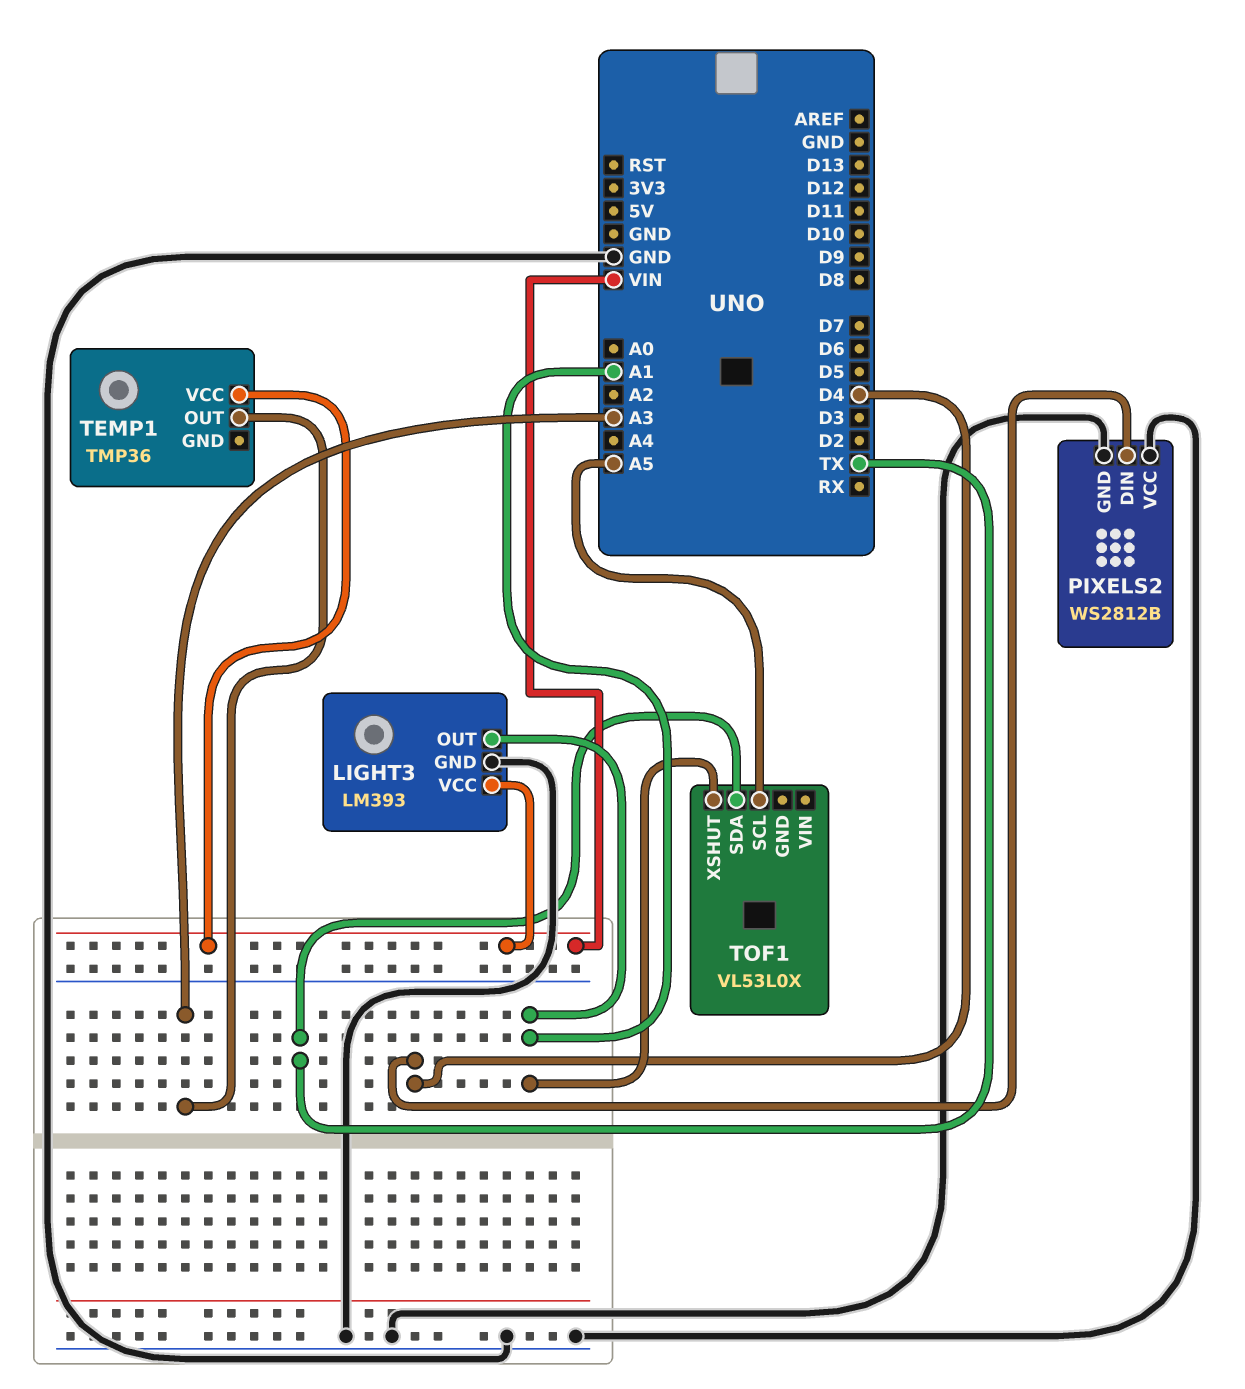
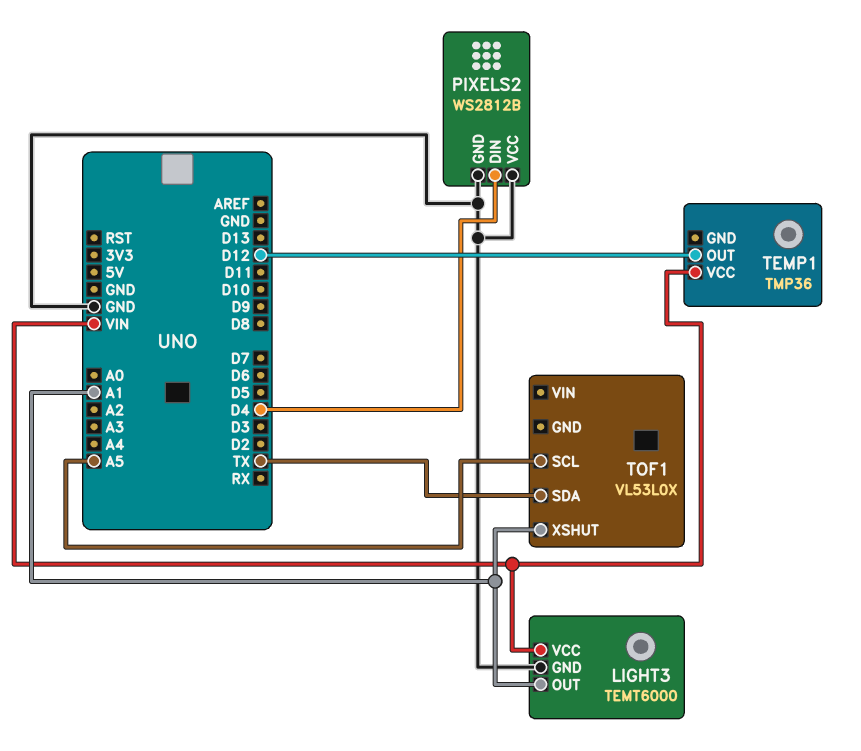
LIGHT3: LM393 -> TEMT6000
TEMP1 pin OUT: A3 -> D12

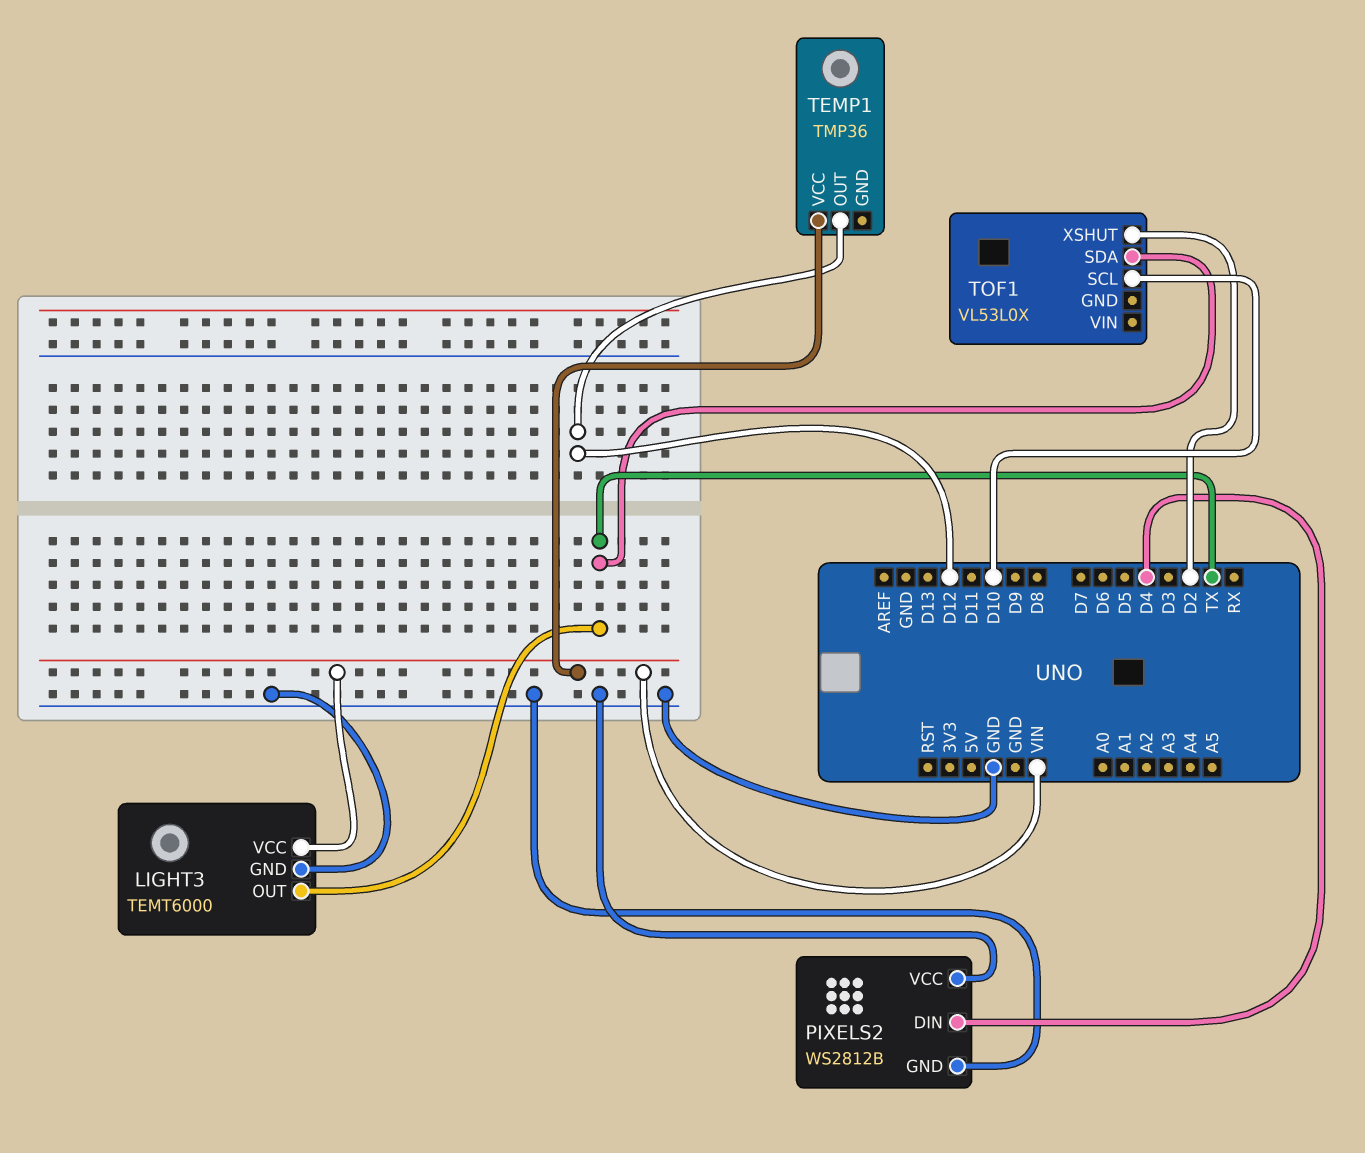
LIGHT3 pin OUT: A1 -> TX
TOF1 pin SCL: A5 -> D10
TOF1 pin XSHUT: A1 -> D2

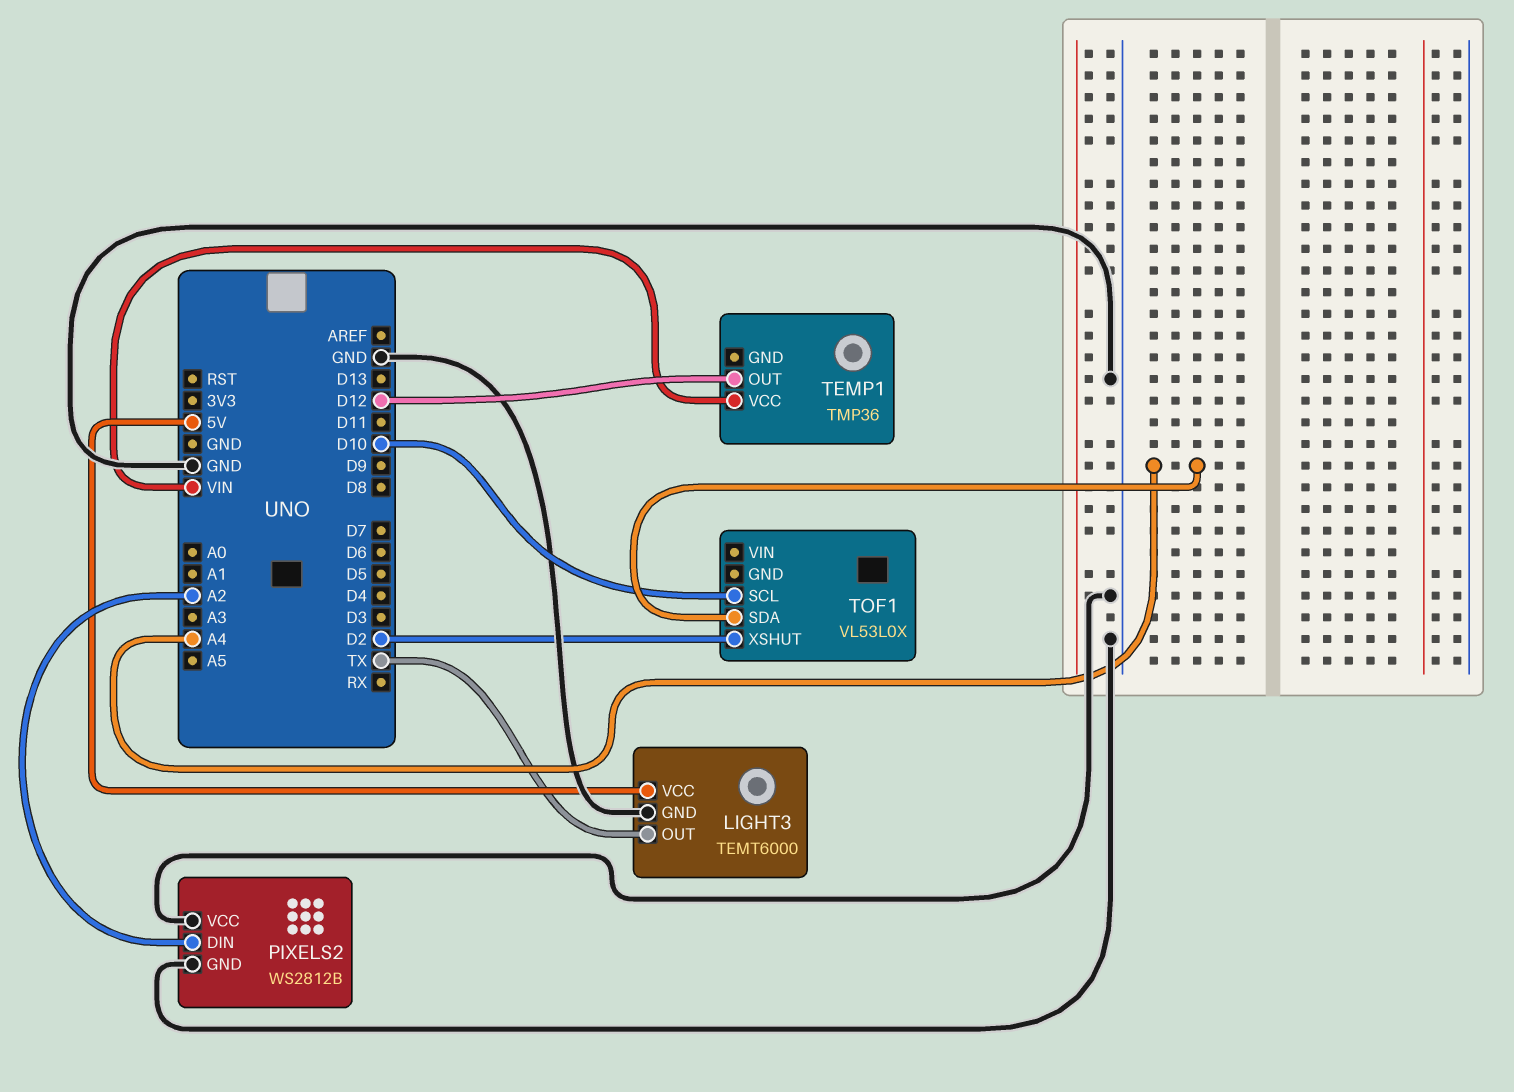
LIGHT3 pin VCC: VIN -> 5V
PIXELS2 pin DIN: D4 -> A2
TOF1 pin SDA: TX -> A4

